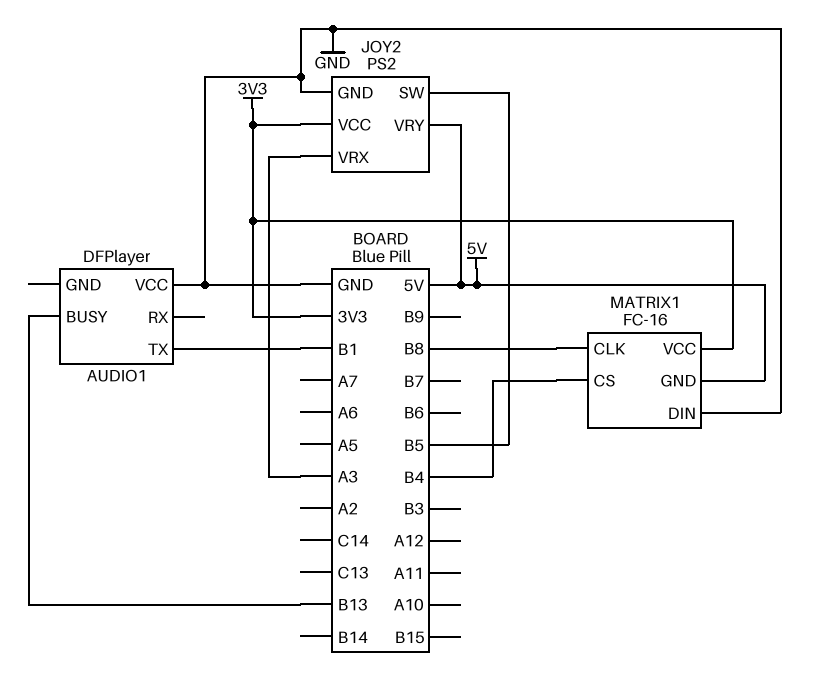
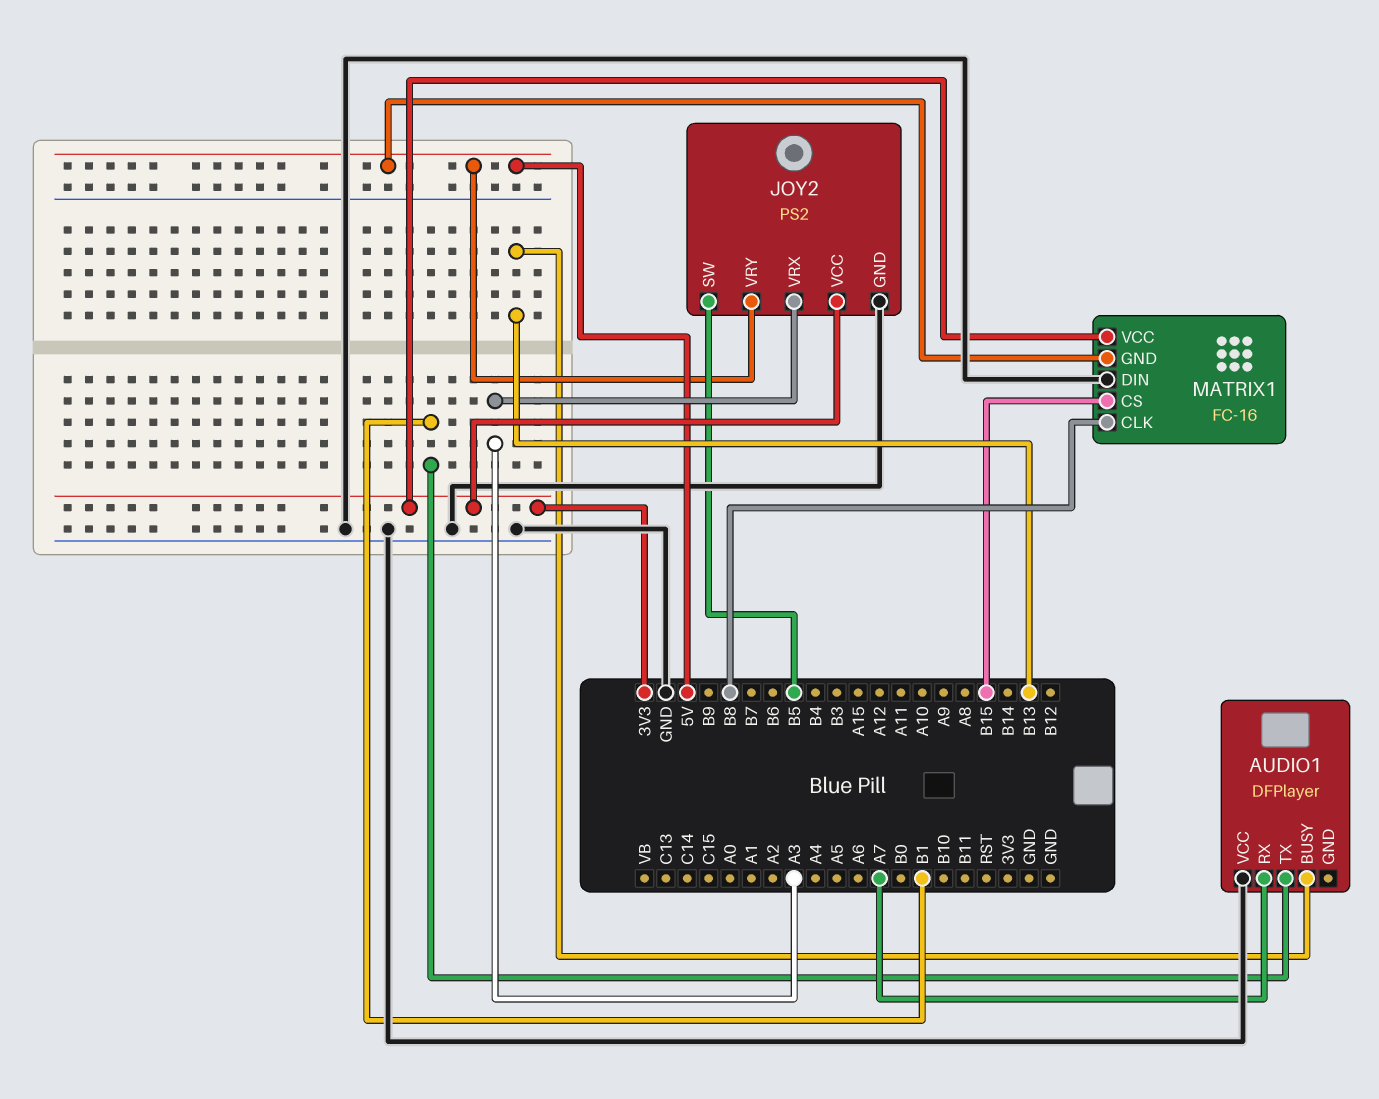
AUDIO1 pin RX: none -> A7
MATRIX1 pin CS: B4 -> B15

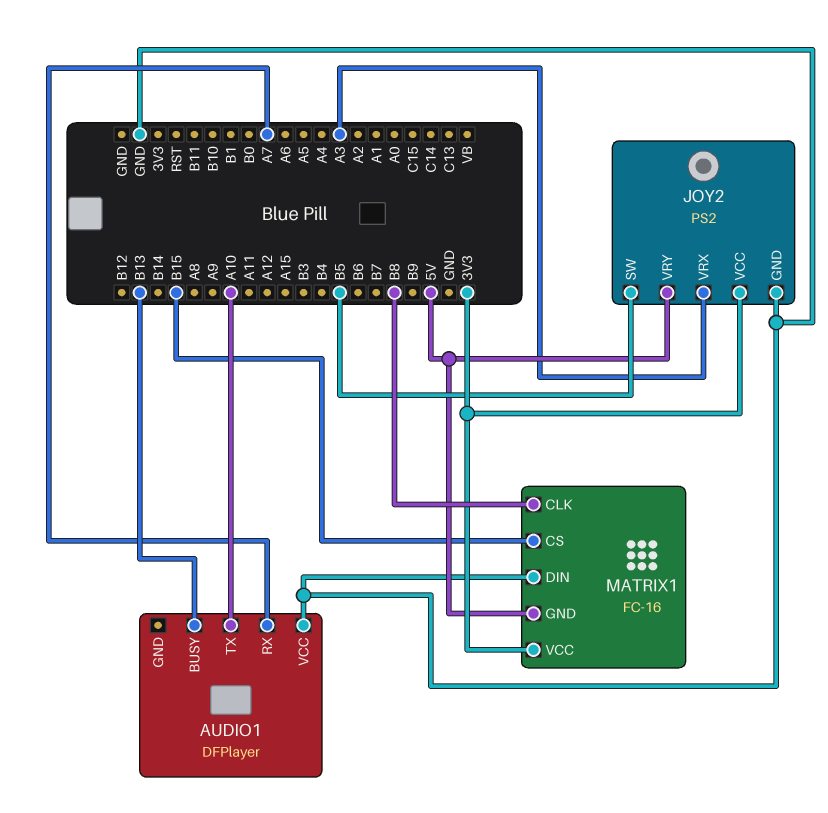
AUDIO1 pin TX: B1 -> A10

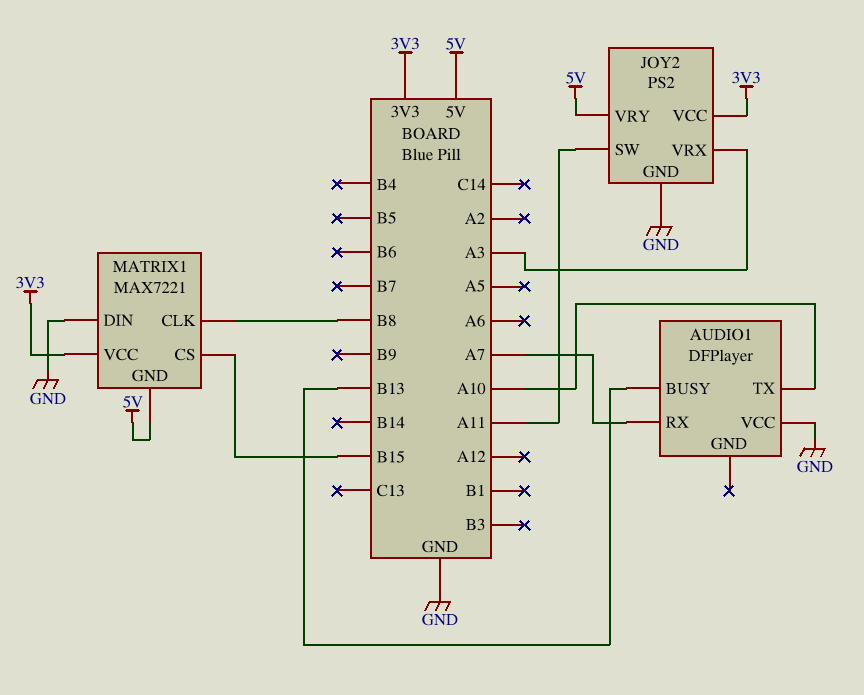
JOY2 pin SW: B5 -> A11
MATRIX1: FC-16 -> MAX7221

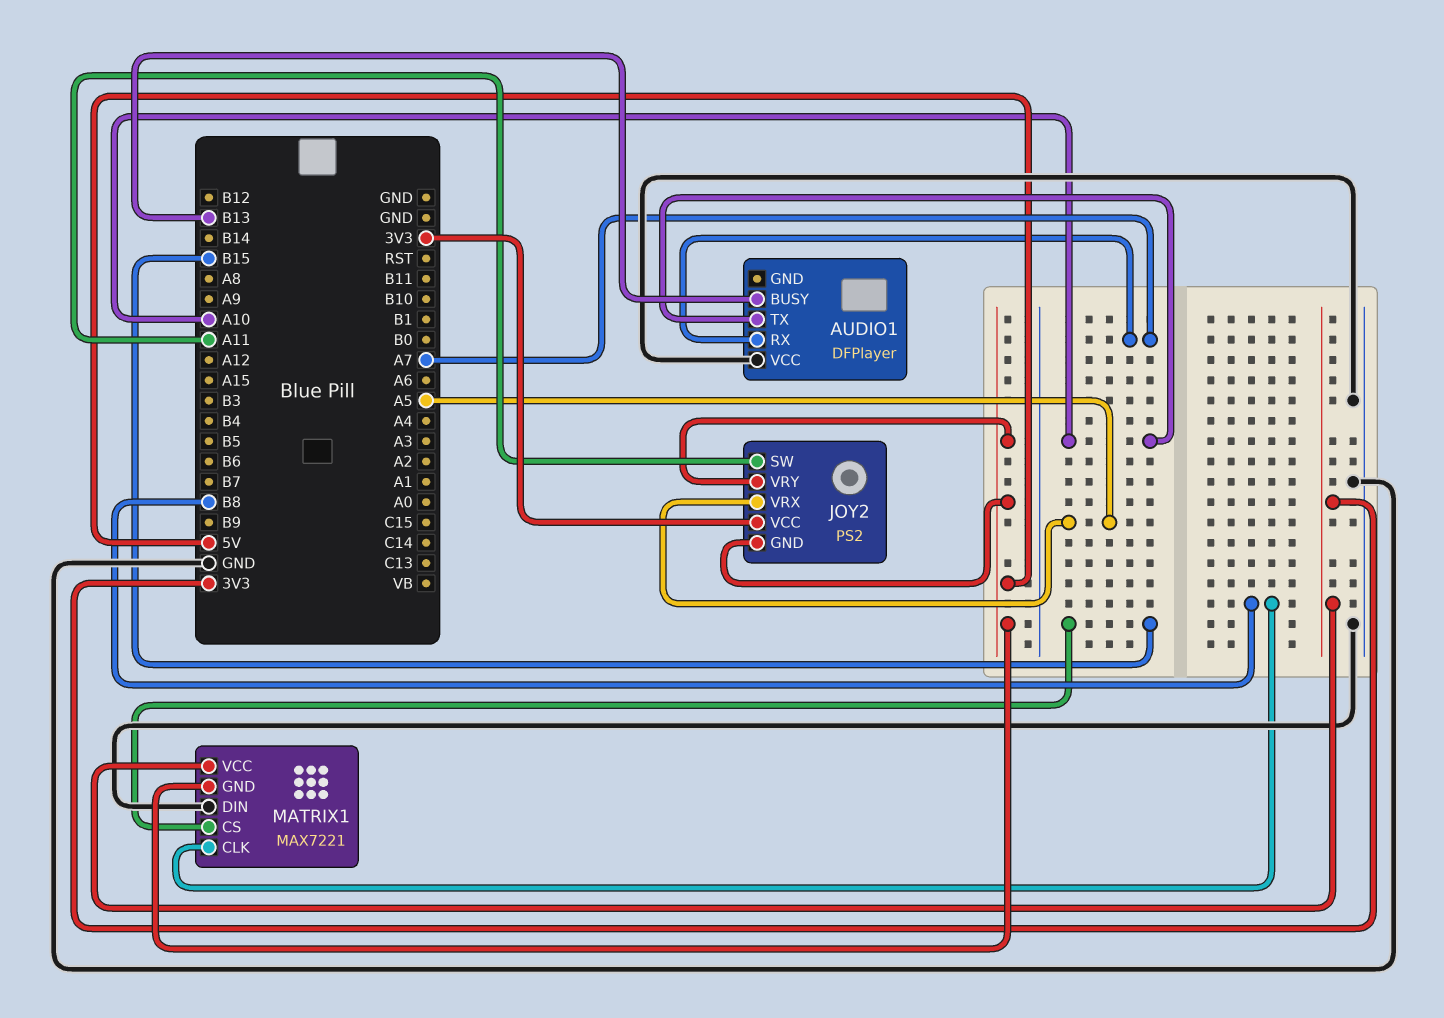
JOY2 pin GND: GND -> 5V
JOY2 pin VRX: A3 -> A5

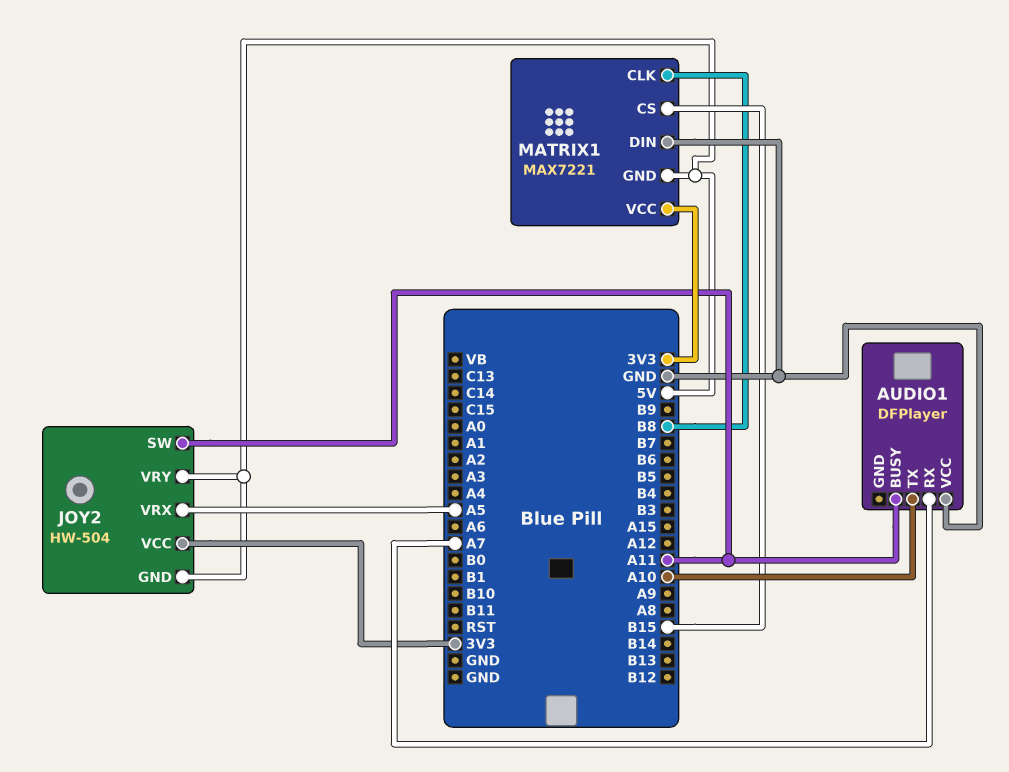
AUDIO1 pin BUSY: B13 -> A11
JOY2: PS2 -> HW-504

